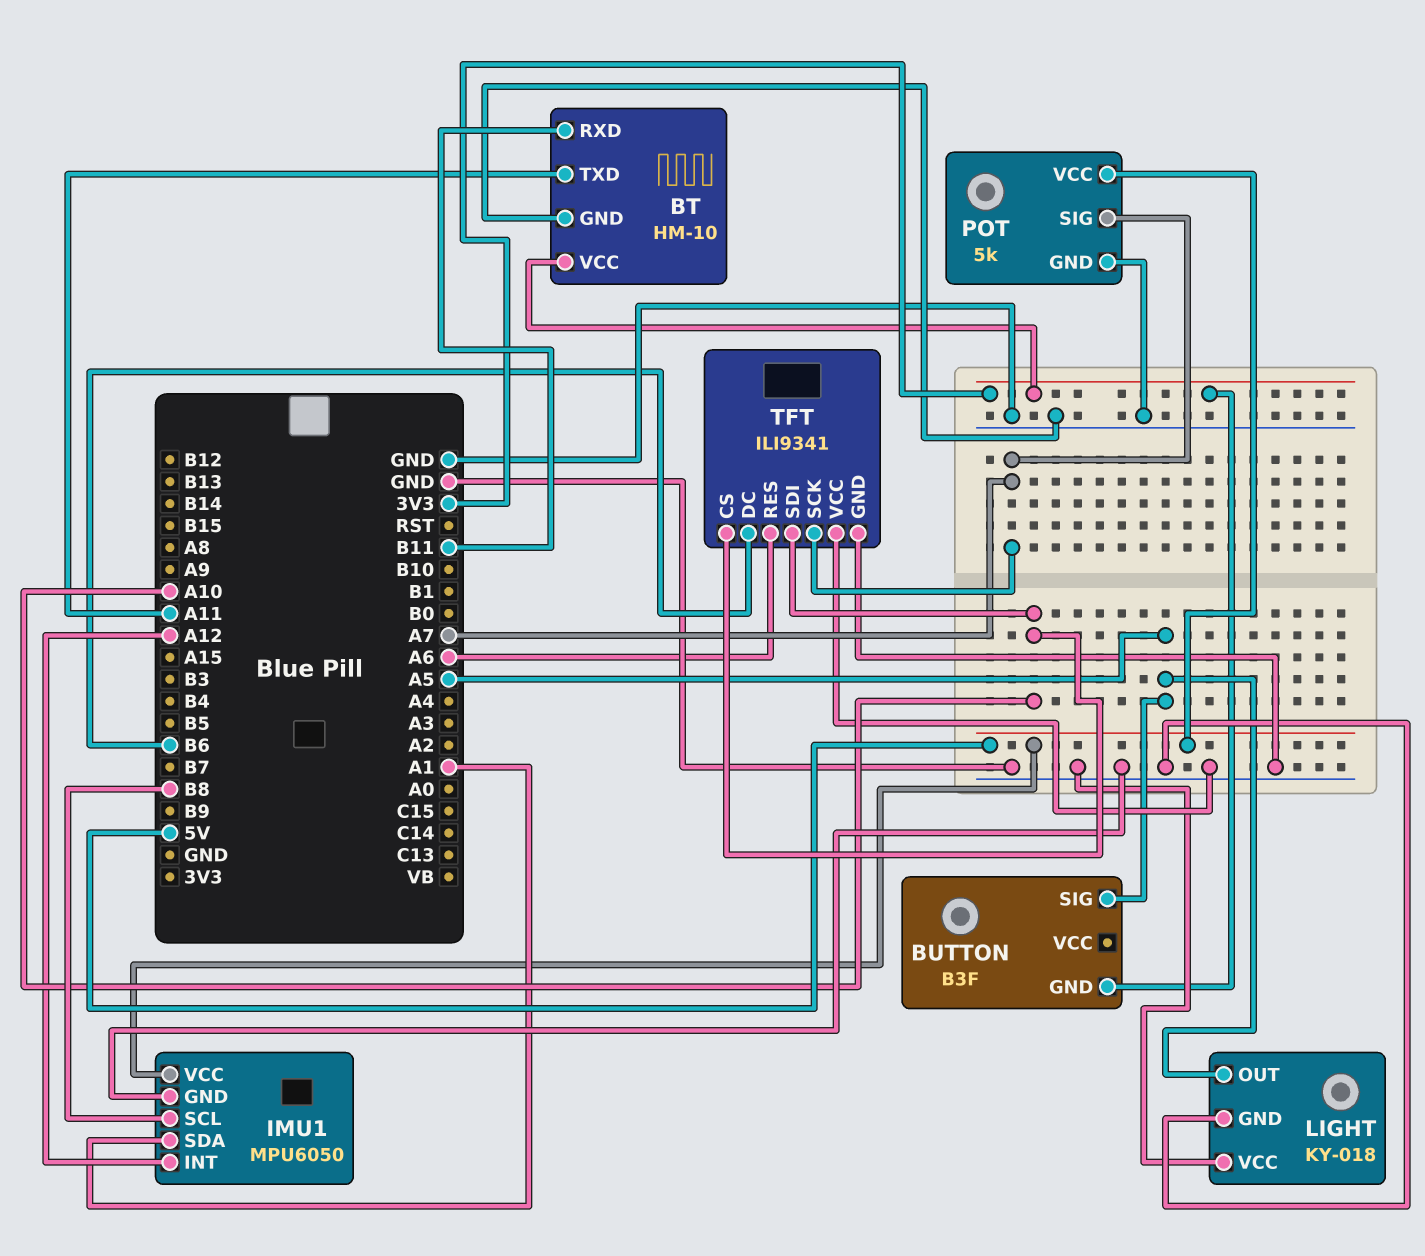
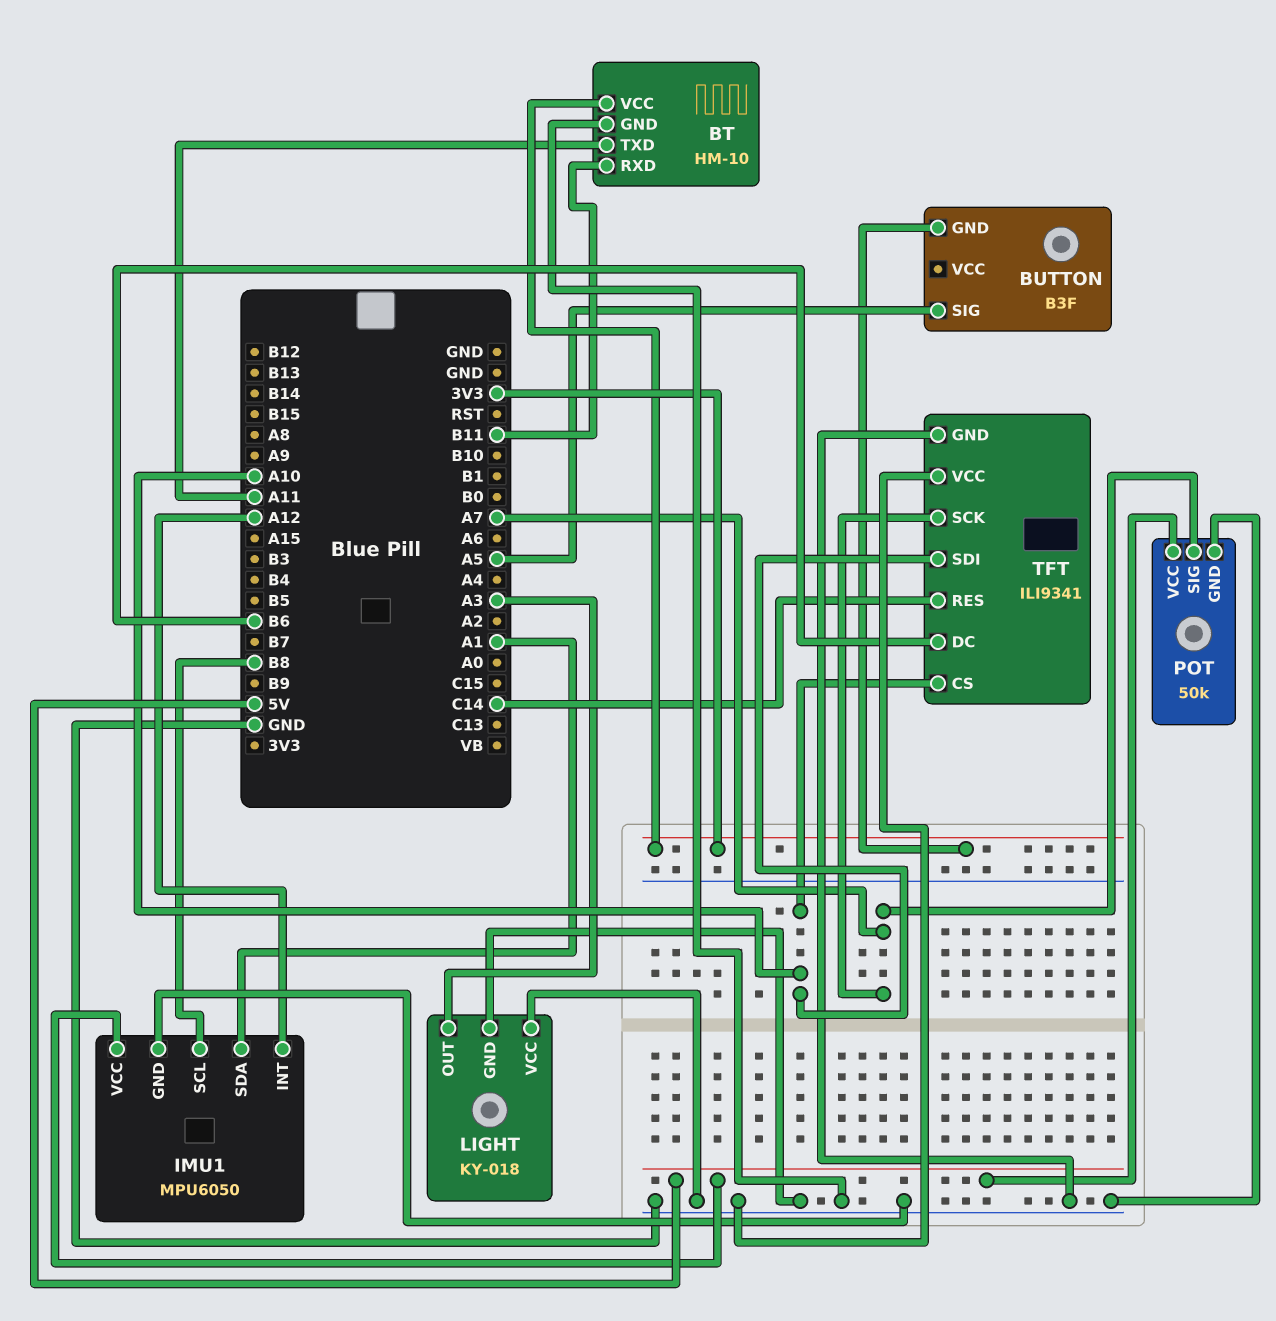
LIGHT pin OUT: A5 -> A3
POT: 5k -> 50k
TFT pin RES: A6 -> C14

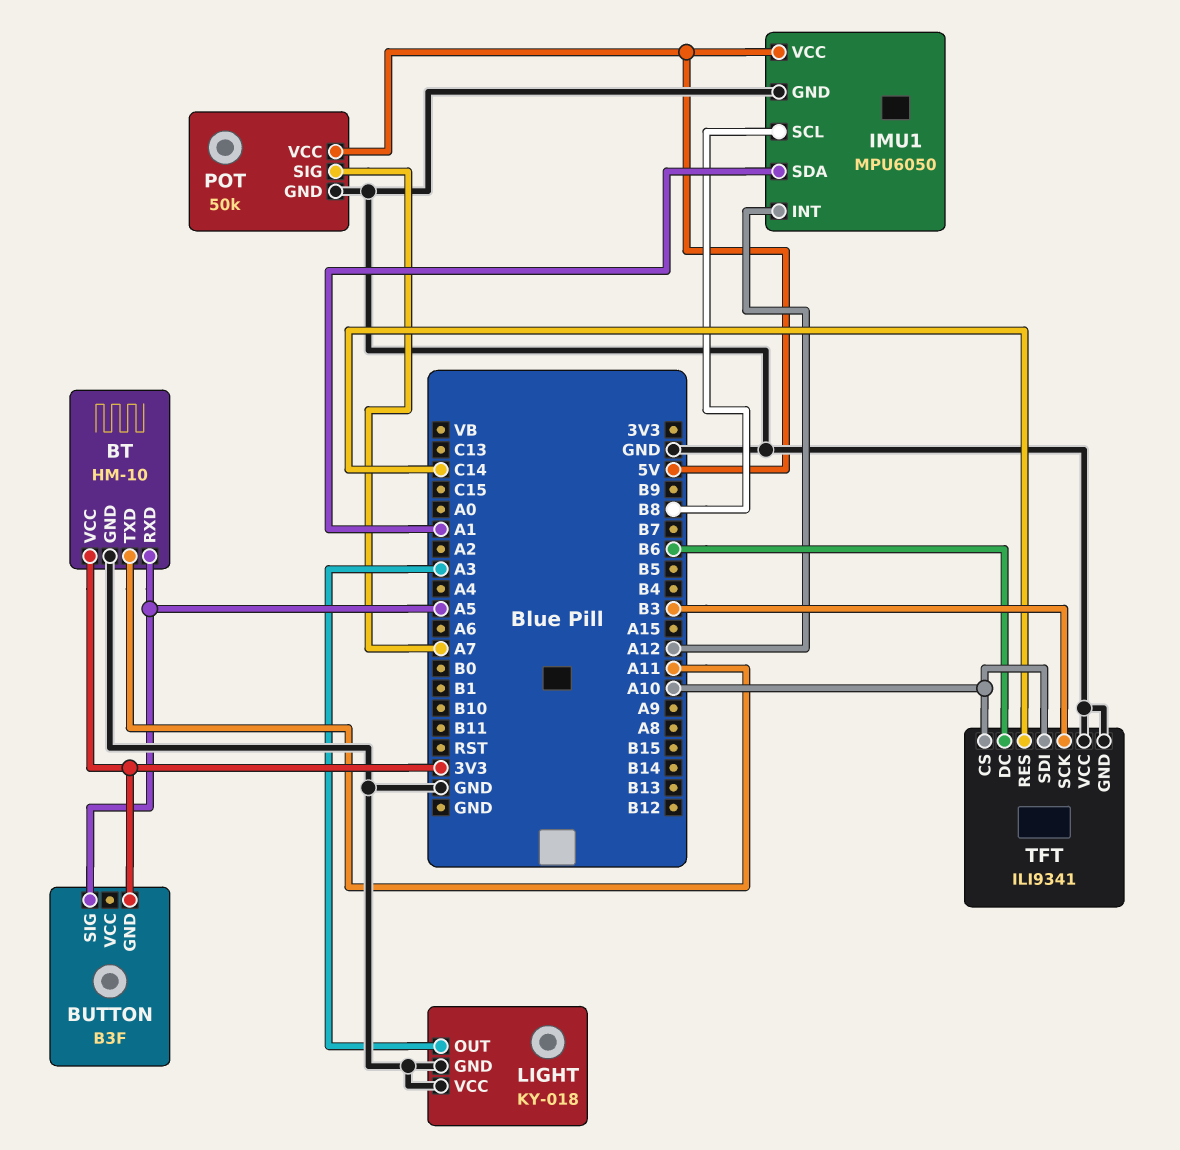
BT pin RXD: B11 -> A5
TFT pin SCK: A7 -> B3

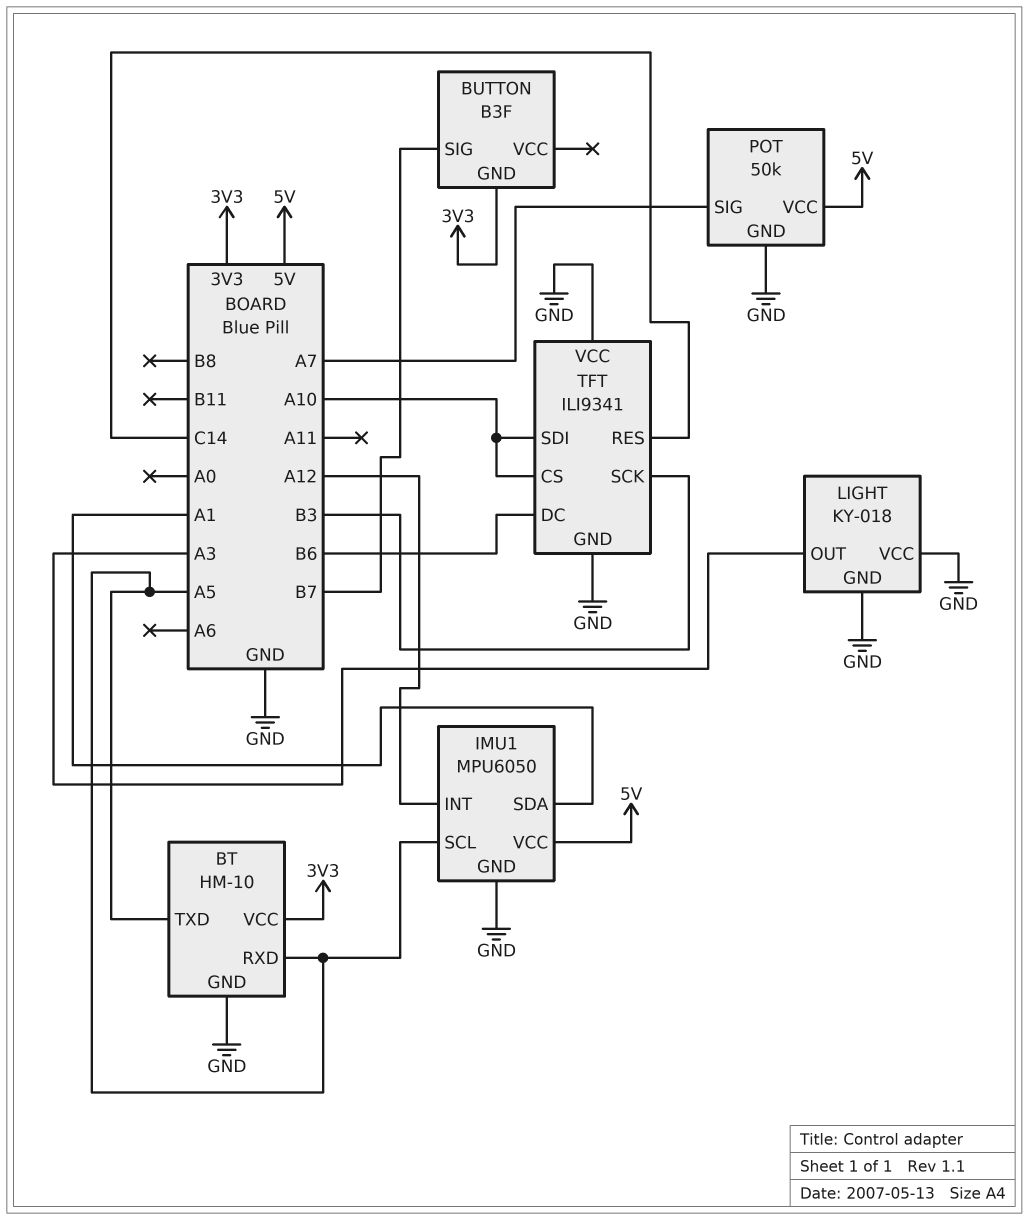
BT pin TXD: A11 -> A5
BUTTON pin SIG: A5 -> B7
IMU1 pin SCL: B8 -> A5

